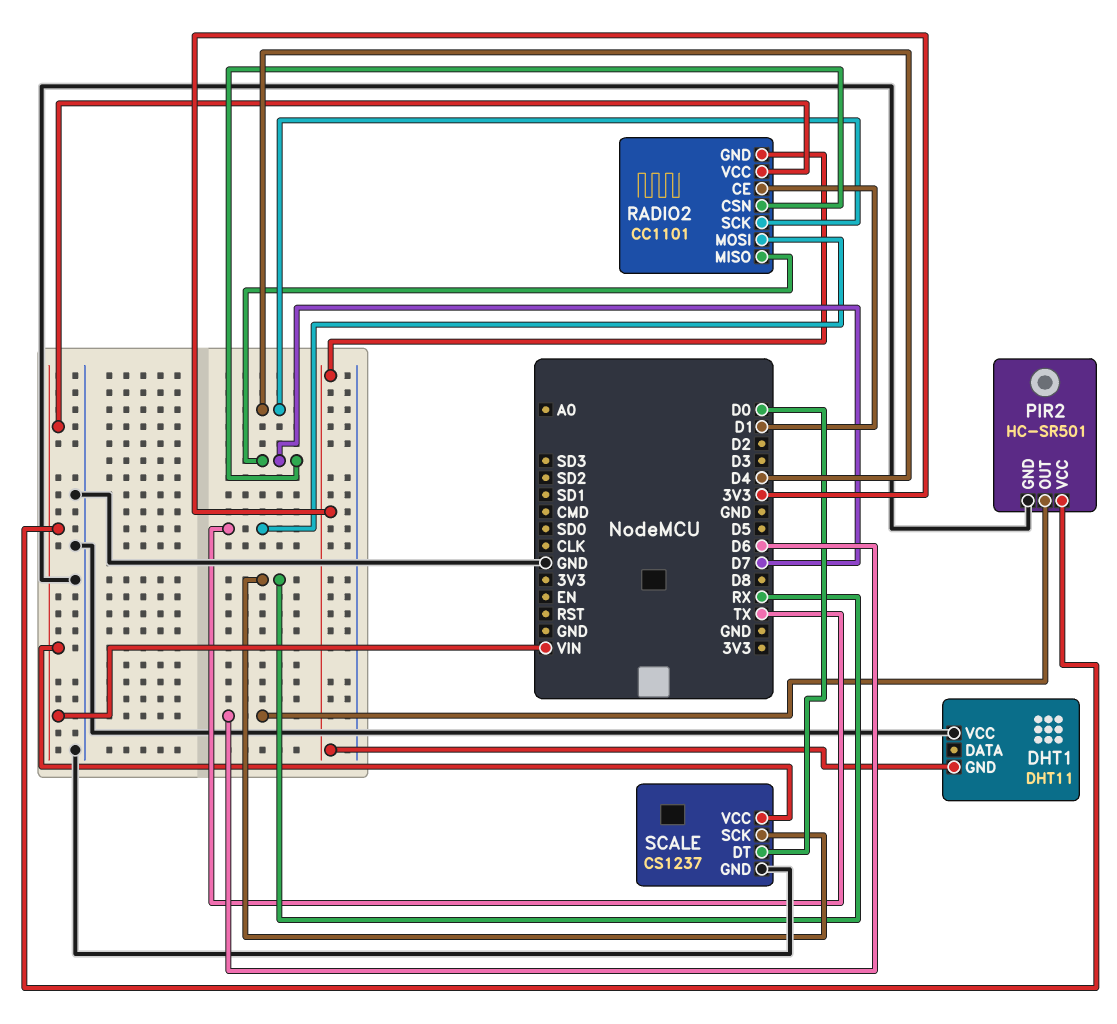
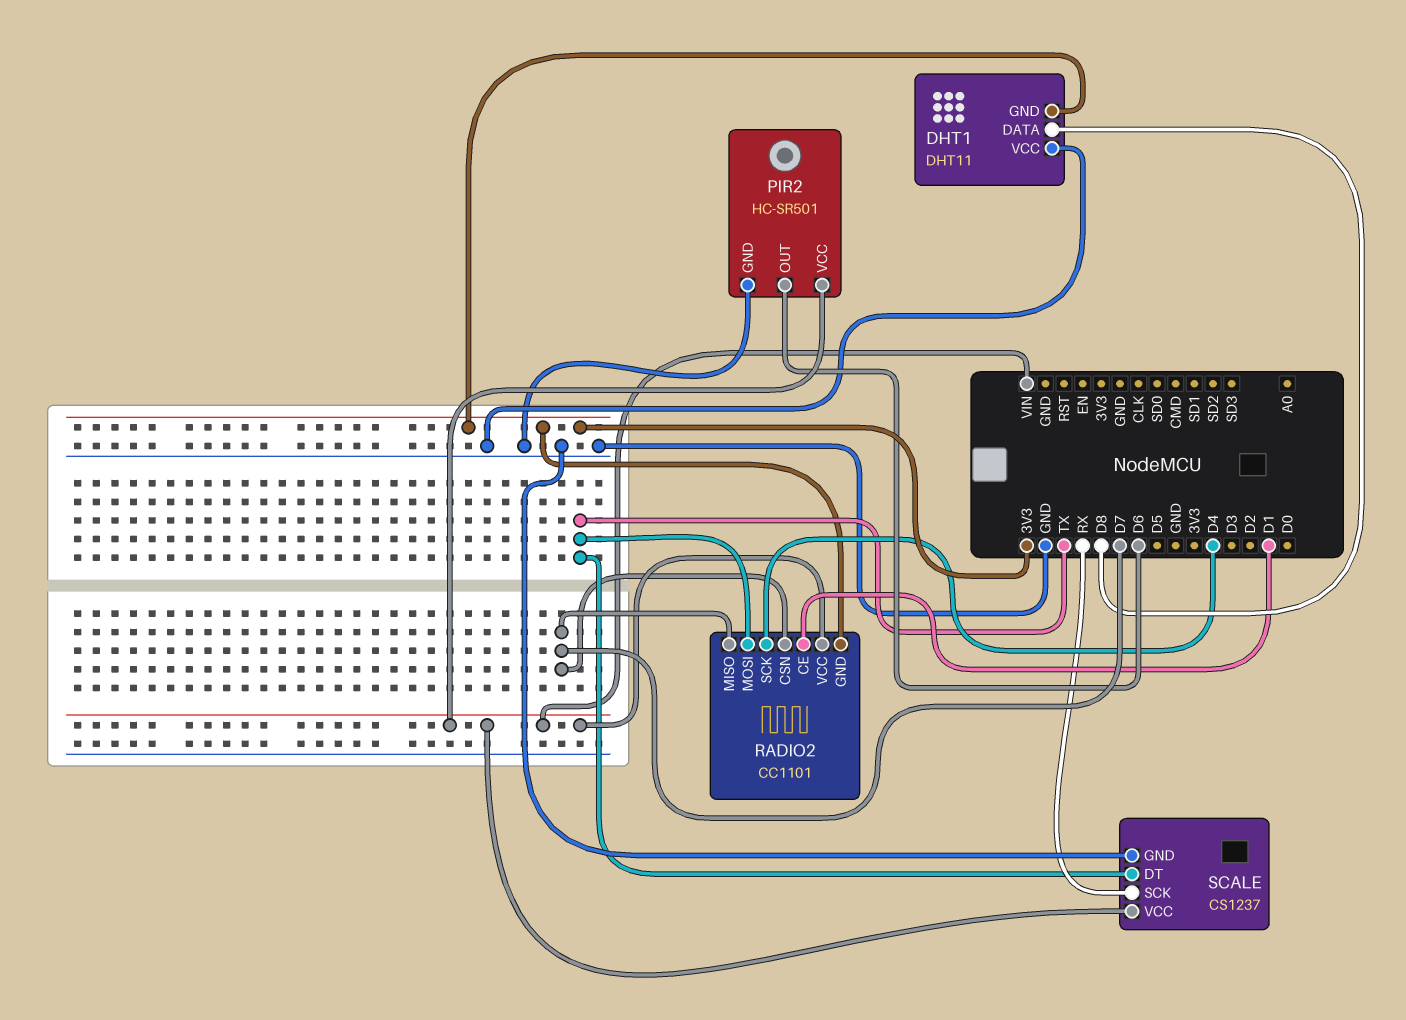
DHT1 pin DATA: none -> D8
SCALE pin DT: D0 -> TX

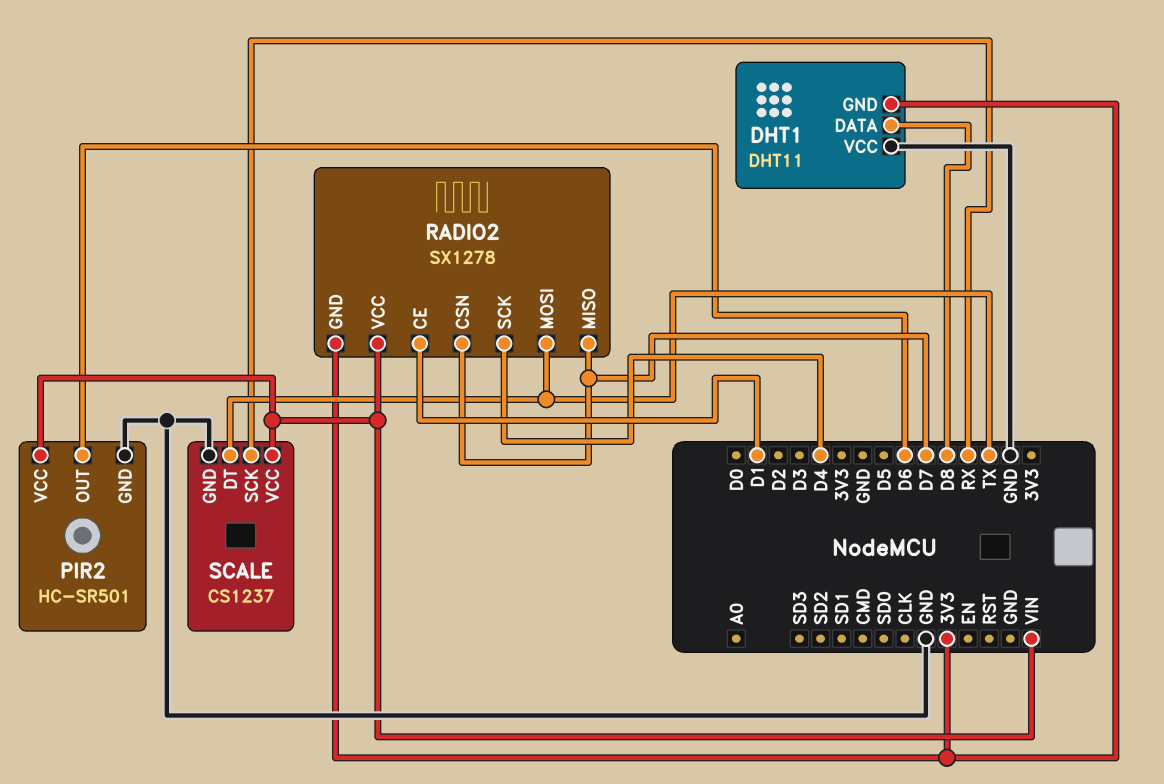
RADIO2: CC1101 -> SX1278

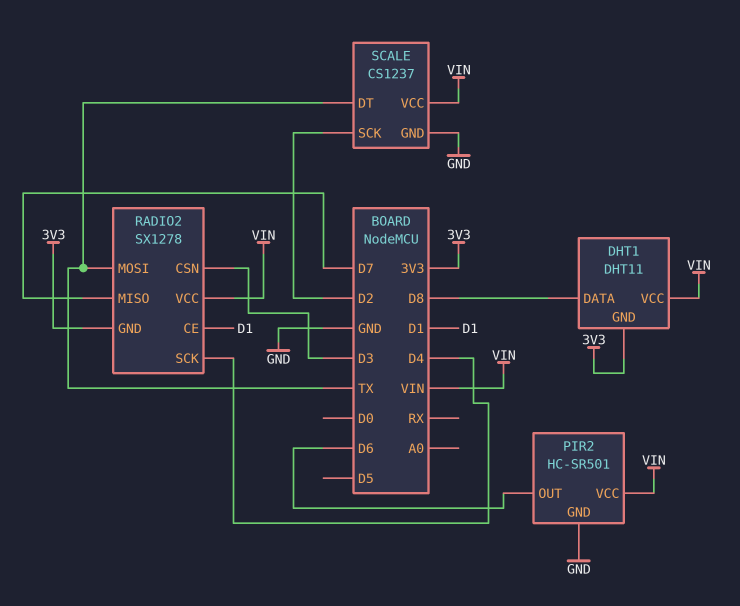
DHT1 pin VCC: GND -> VIN
RADIO2 pin CSN: D7 -> D3
SCALE pin SCK: RX -> D2

